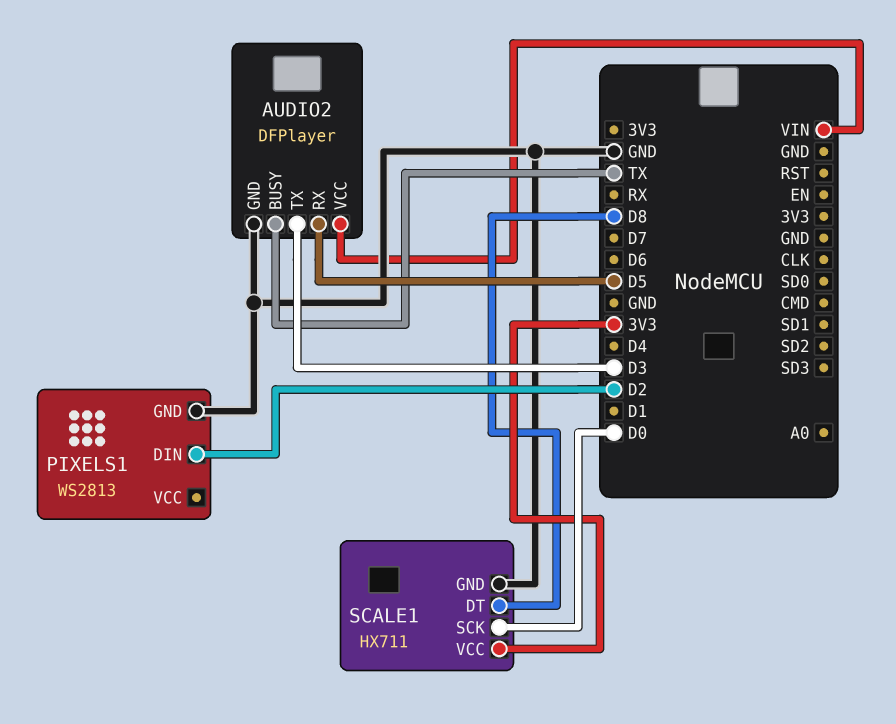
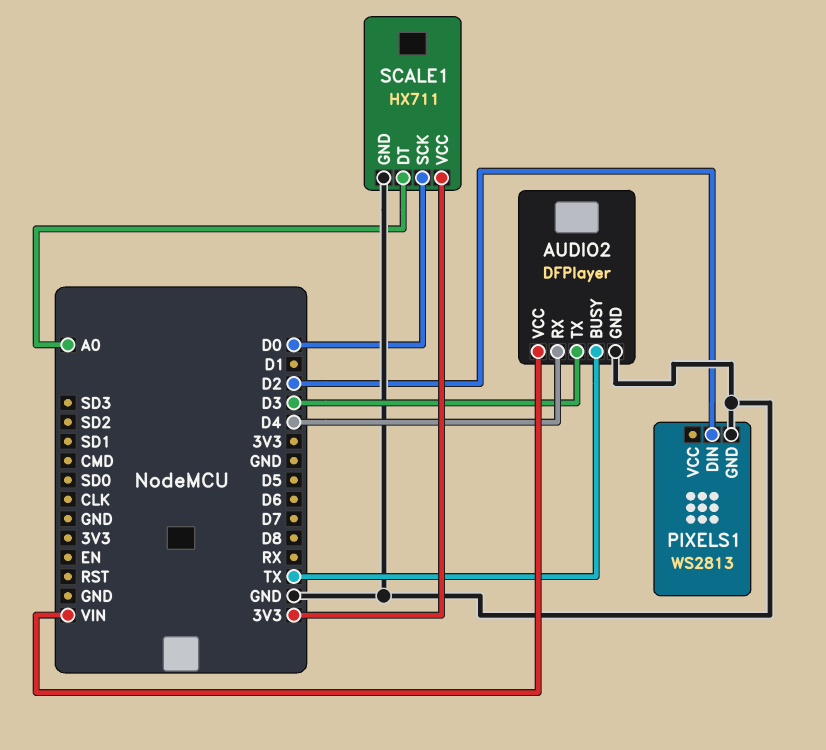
AUDIO2 pin RX: D5 -> D4
SCALE1 pin DT: D8 -> A0

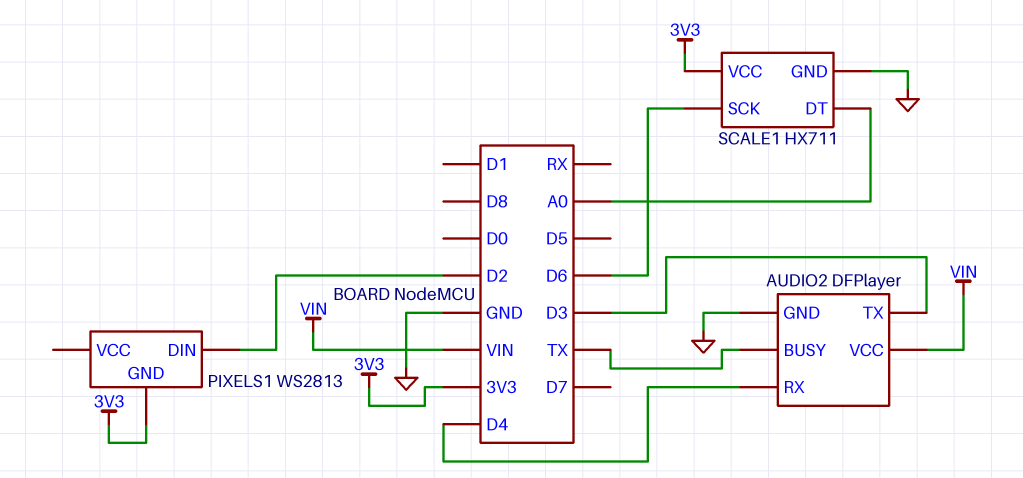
PIXELS1 pin GND: GND -> 3V3
SCALE1 pin SCK: D0 -> D6

